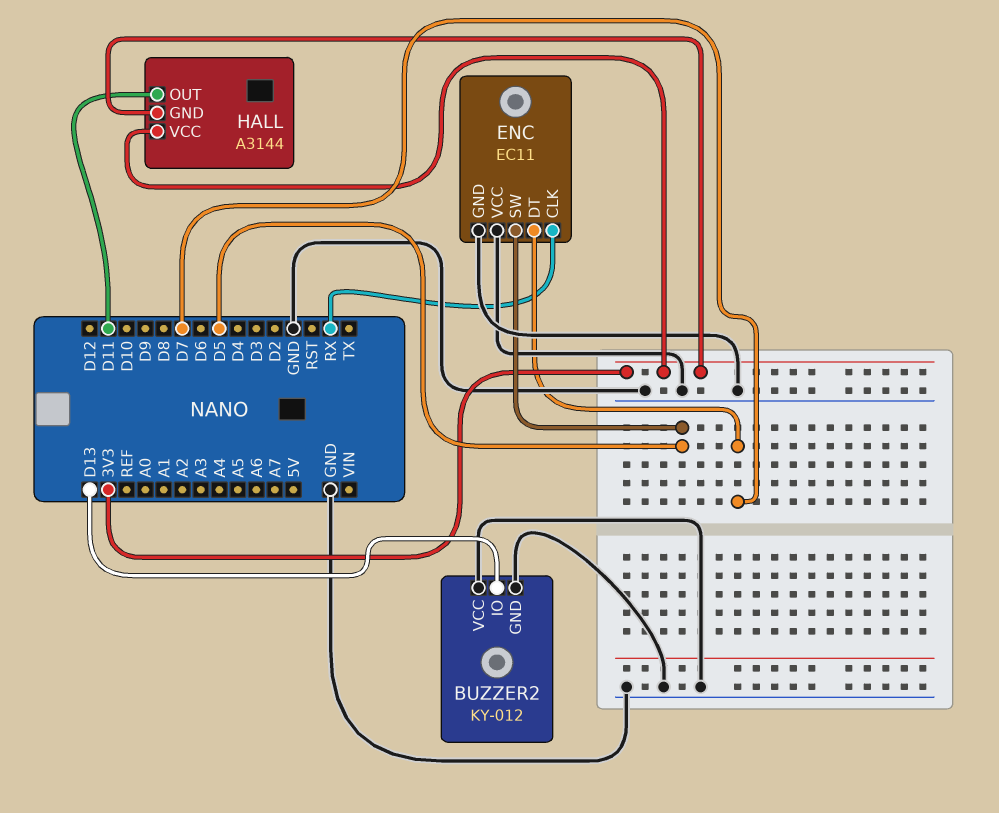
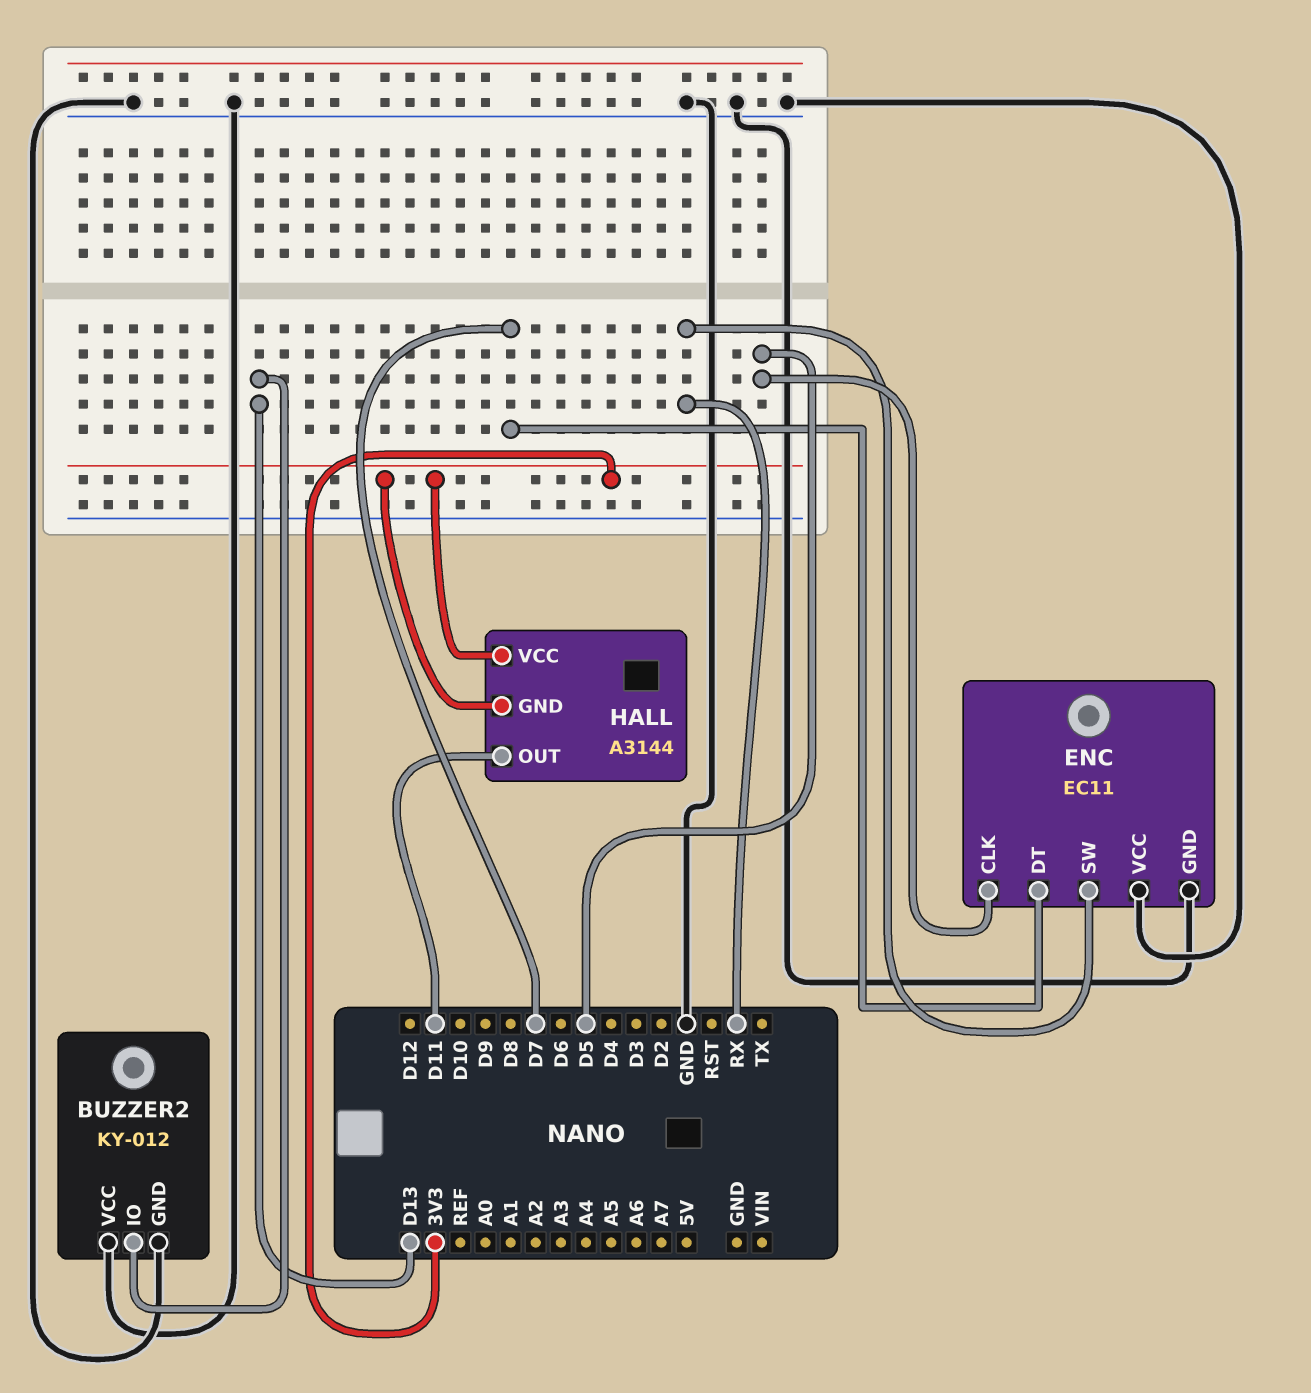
ENC pin CLK: RX -> D5
ENC pin SW: D5 -> RX

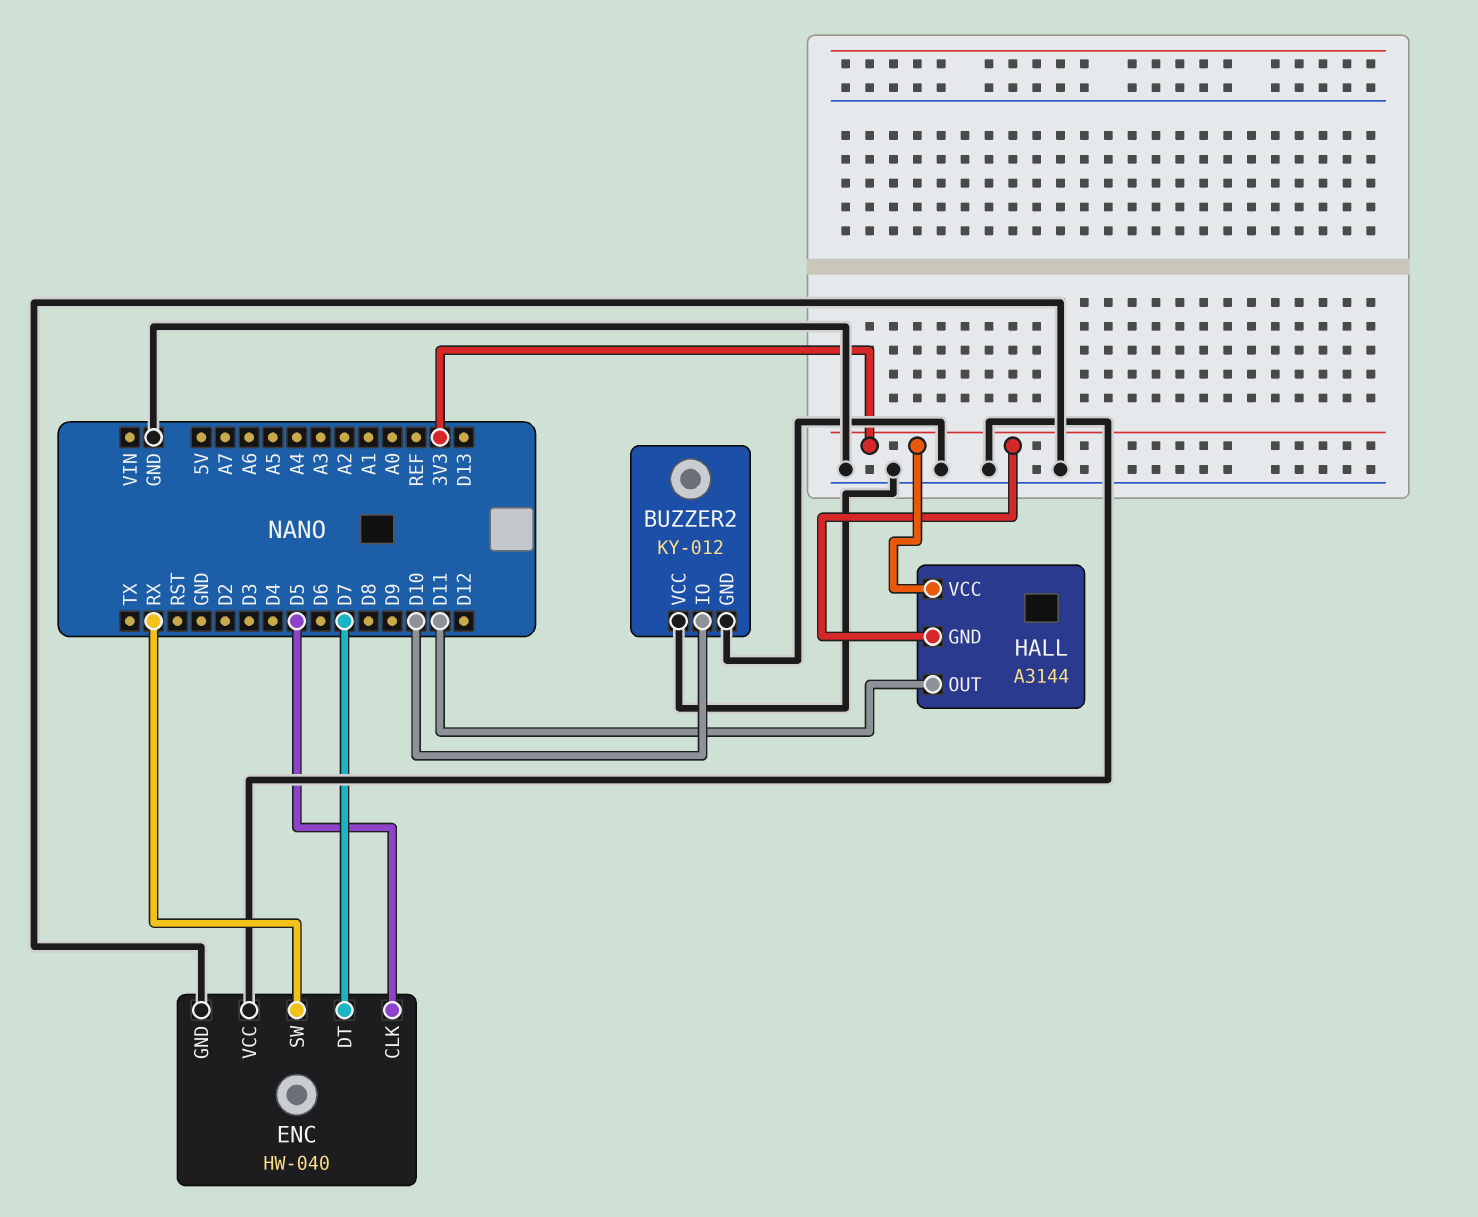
BUZZER2 pin IO: D13 -> D10
ENC: EC11 -> HW-040

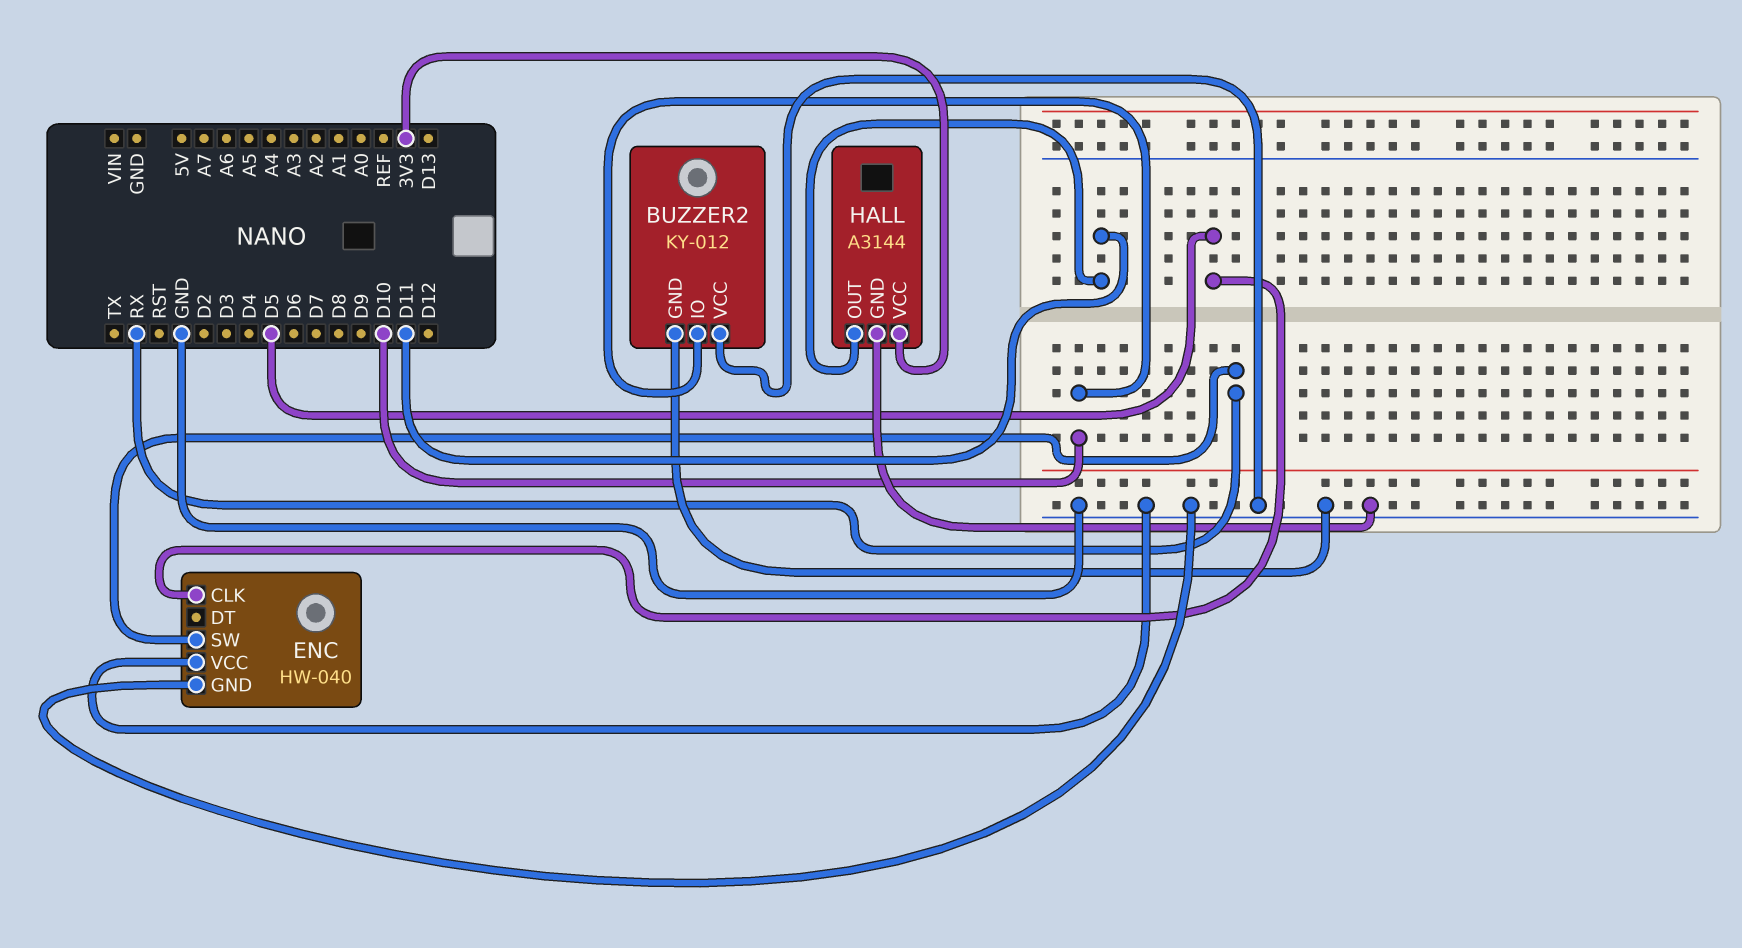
ENC pin DT: D7 -> none
HALL pin GND: 3V3 -> GND

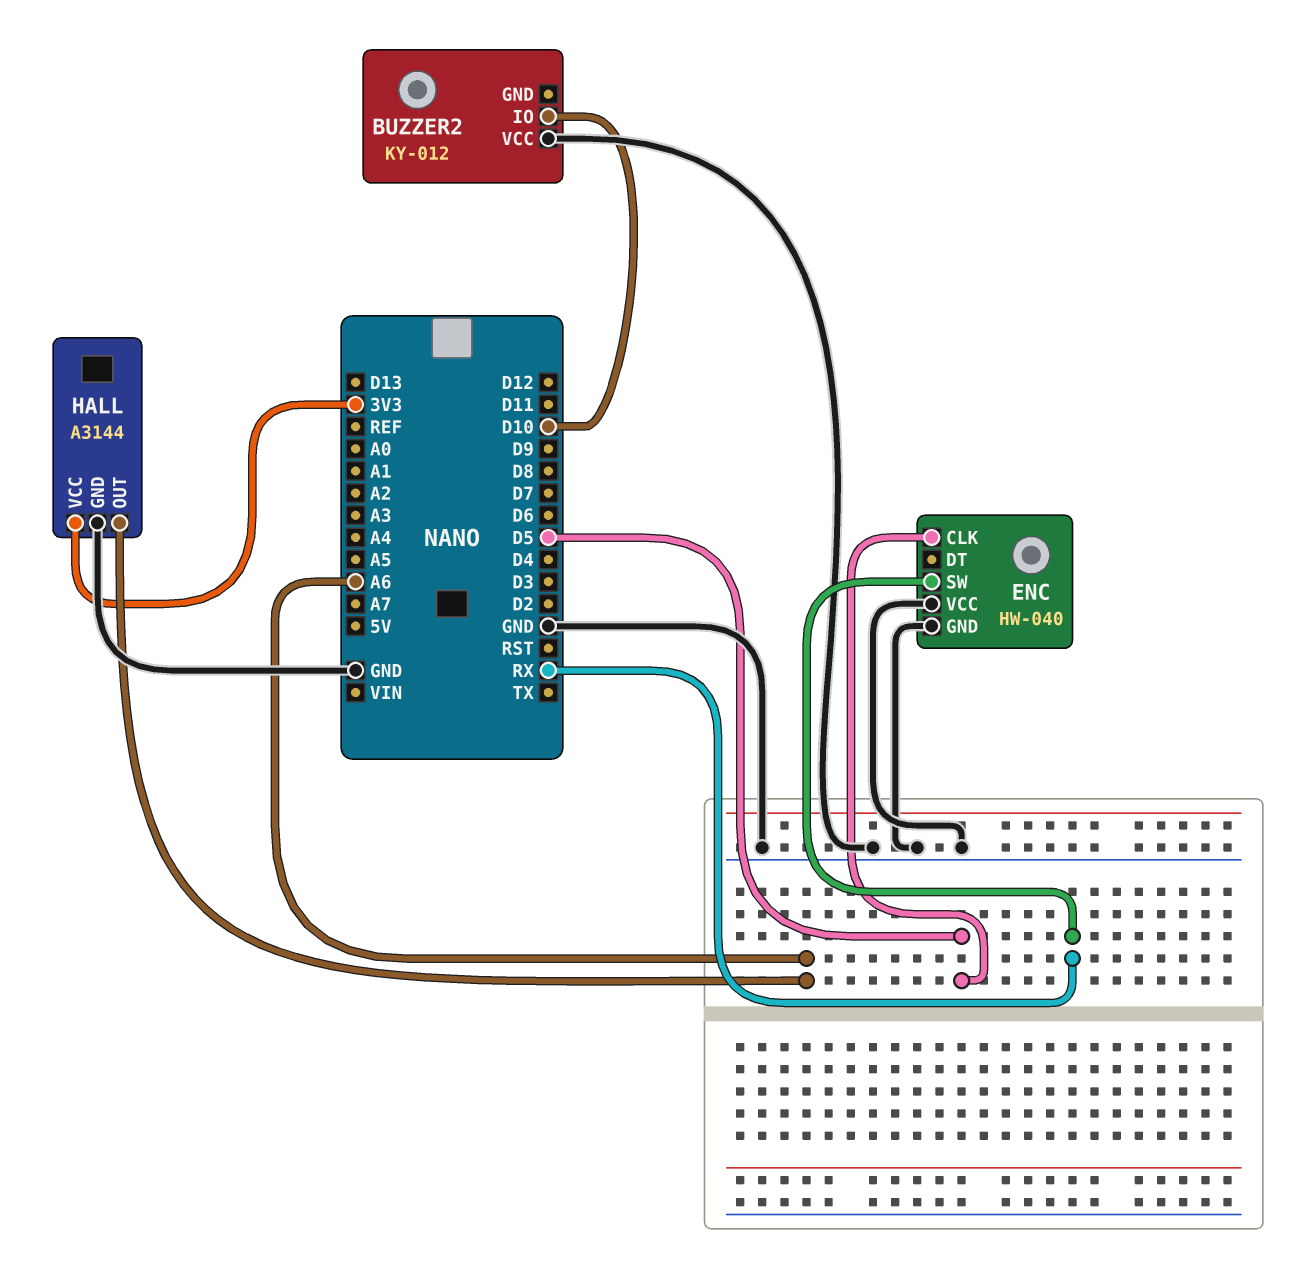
BUZZER2 pin GND: GND -> none
HALL pin OUT: D11 -> A6

